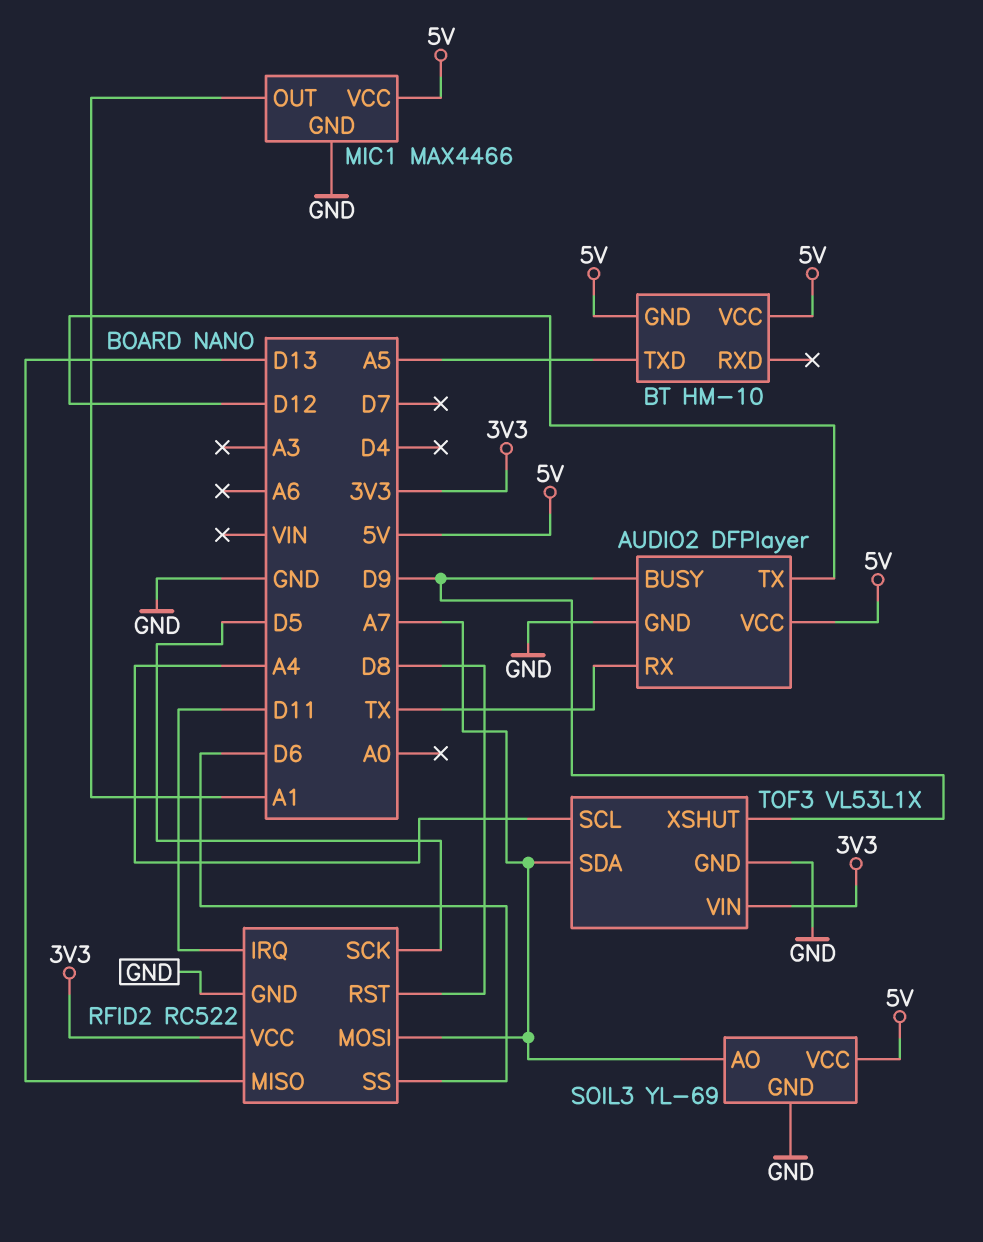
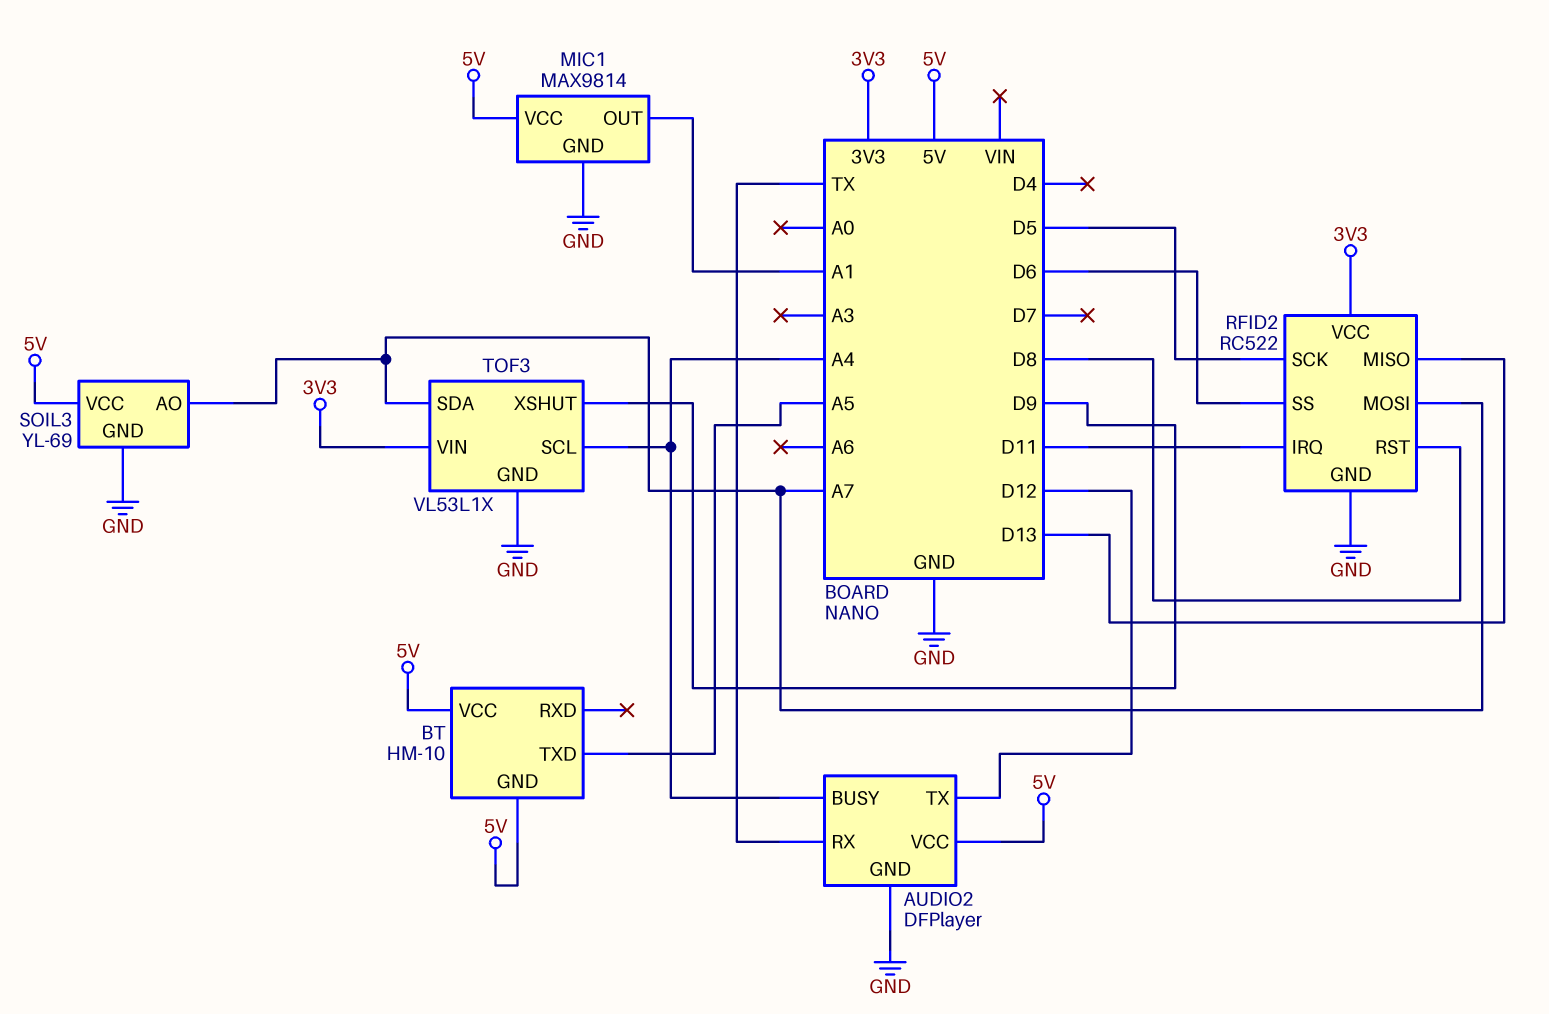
AUDIO2 pin BUSY: D9 -> A4
MIC1: MAX4466 -> MAX9814

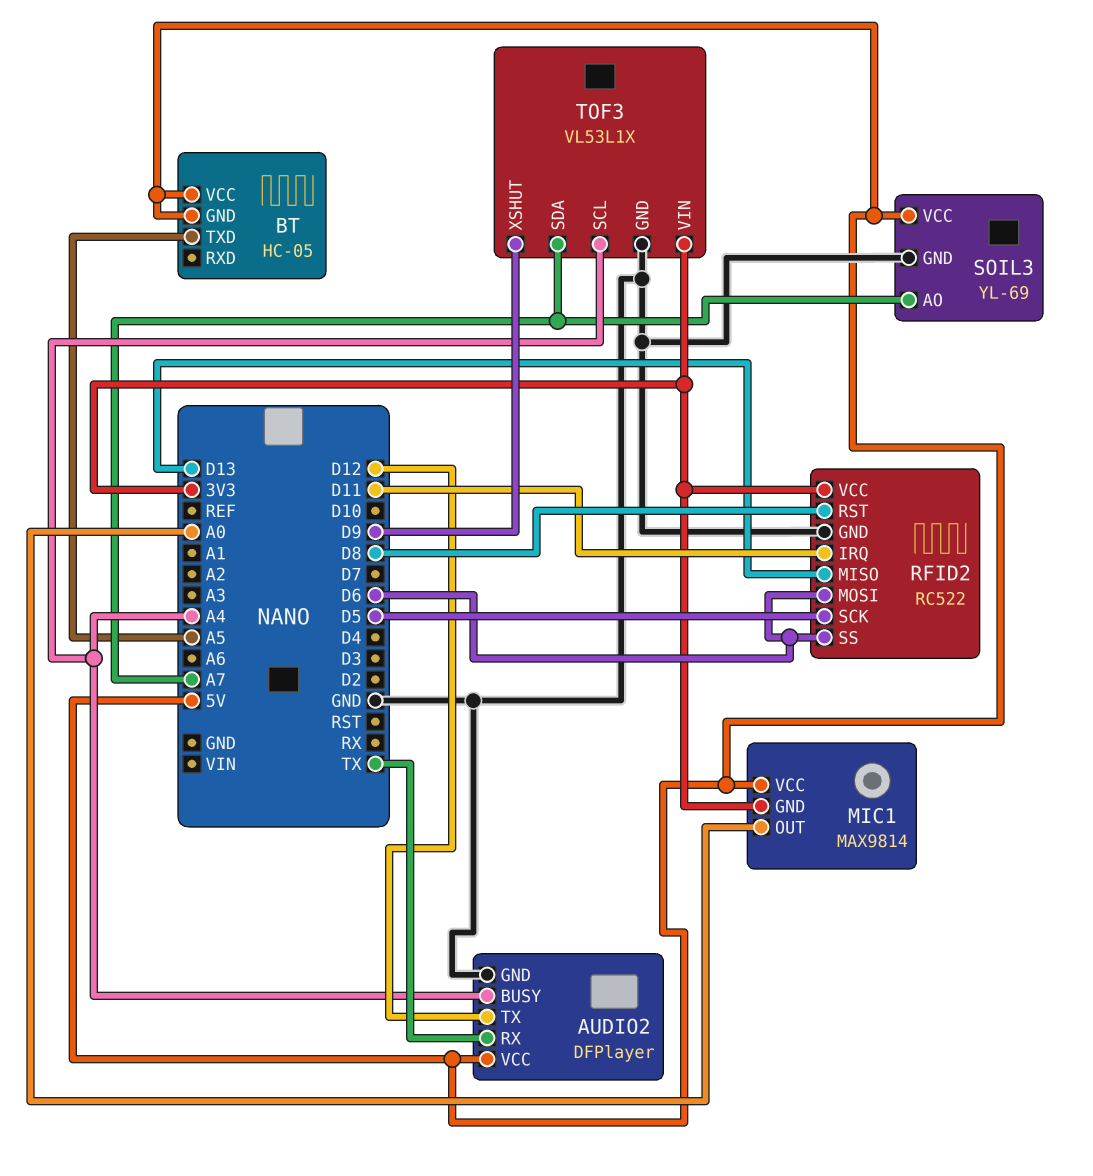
BT: HM-10 -> HC-05
MIC1 pin GND: GND -> 3V3
MIC1 pin OUT: A1 -> A0
RFID2 pin MOSI: A7 -> D6

